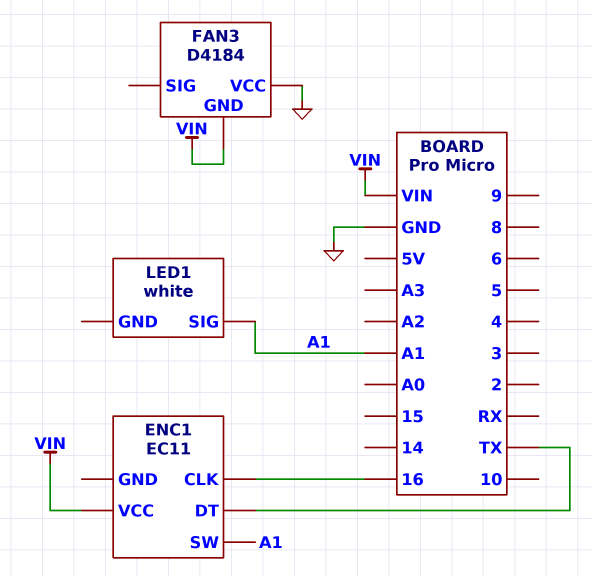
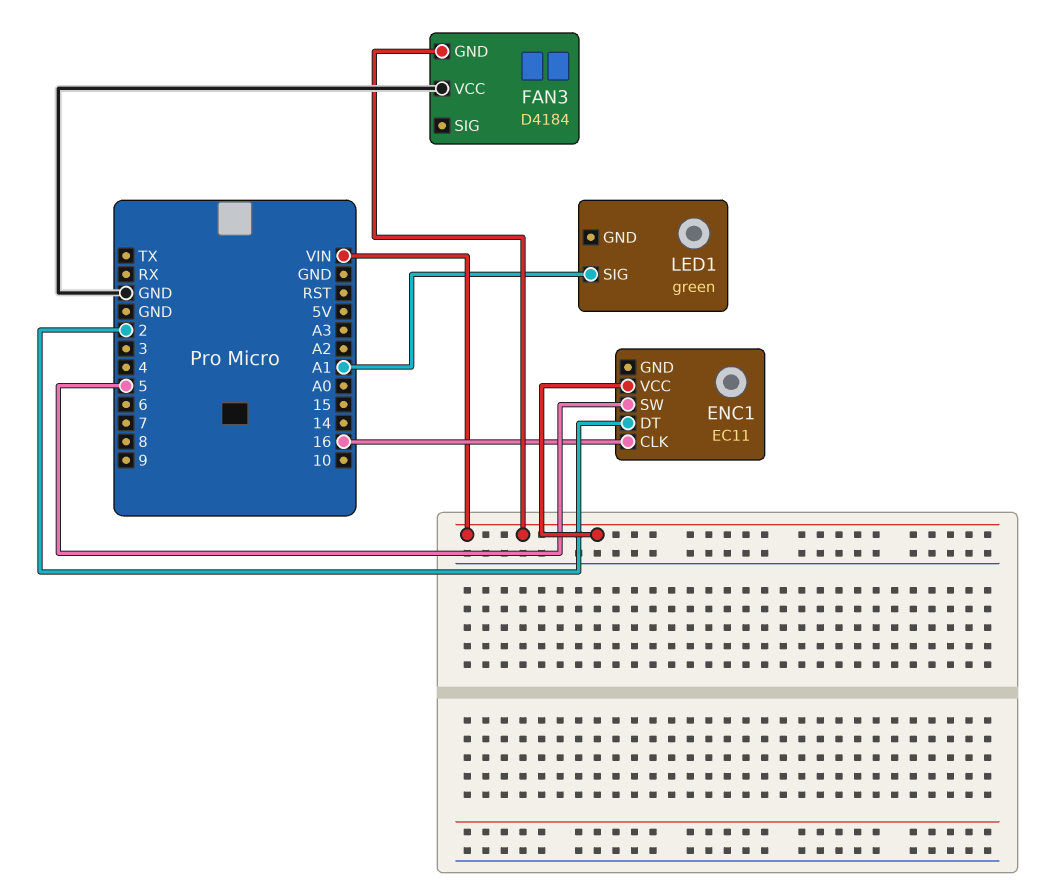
ENC1 pin DT: TX -> 2
ENC1 pin SW: A1 -> 5
LED1: white -> green

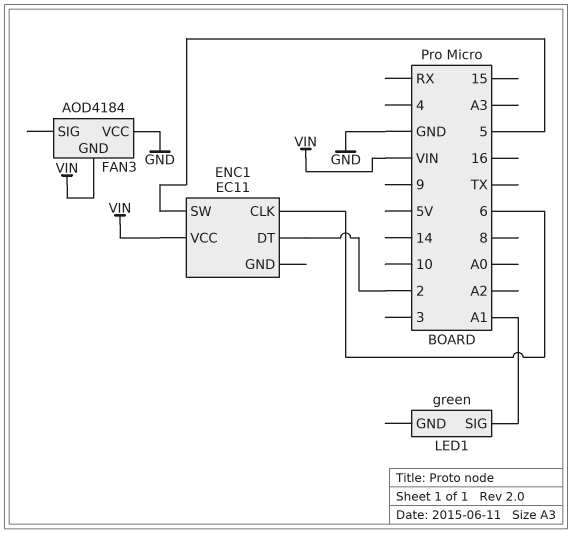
ENC1 pin CLK: 16 -> 6
FAN3: D4184 -> AOD4184

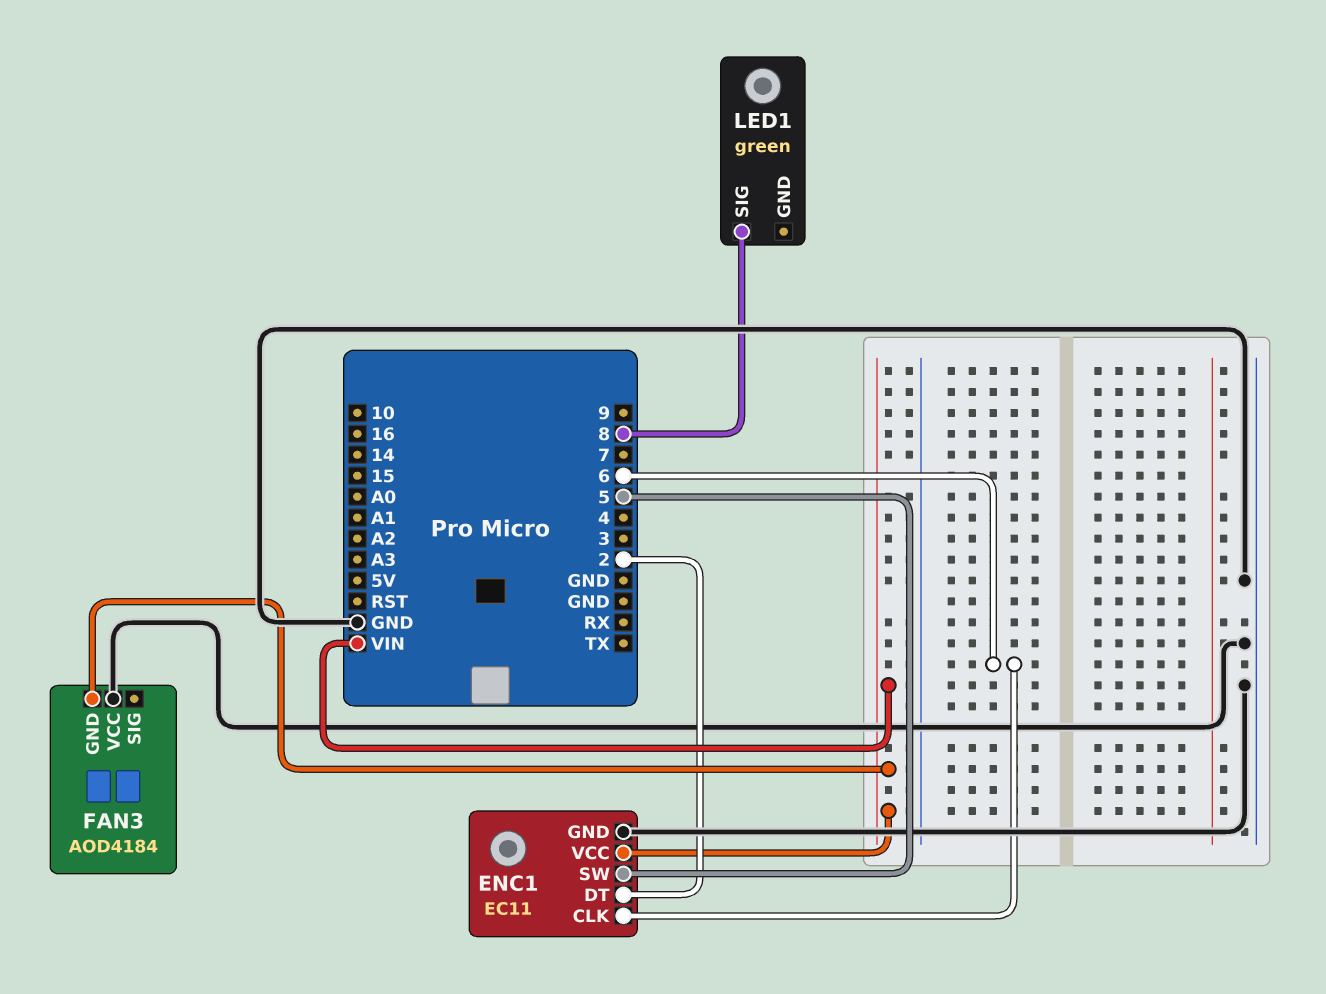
ENC1 pin GND: none -> GND
LED1 pin SIG: A1 -> 8

